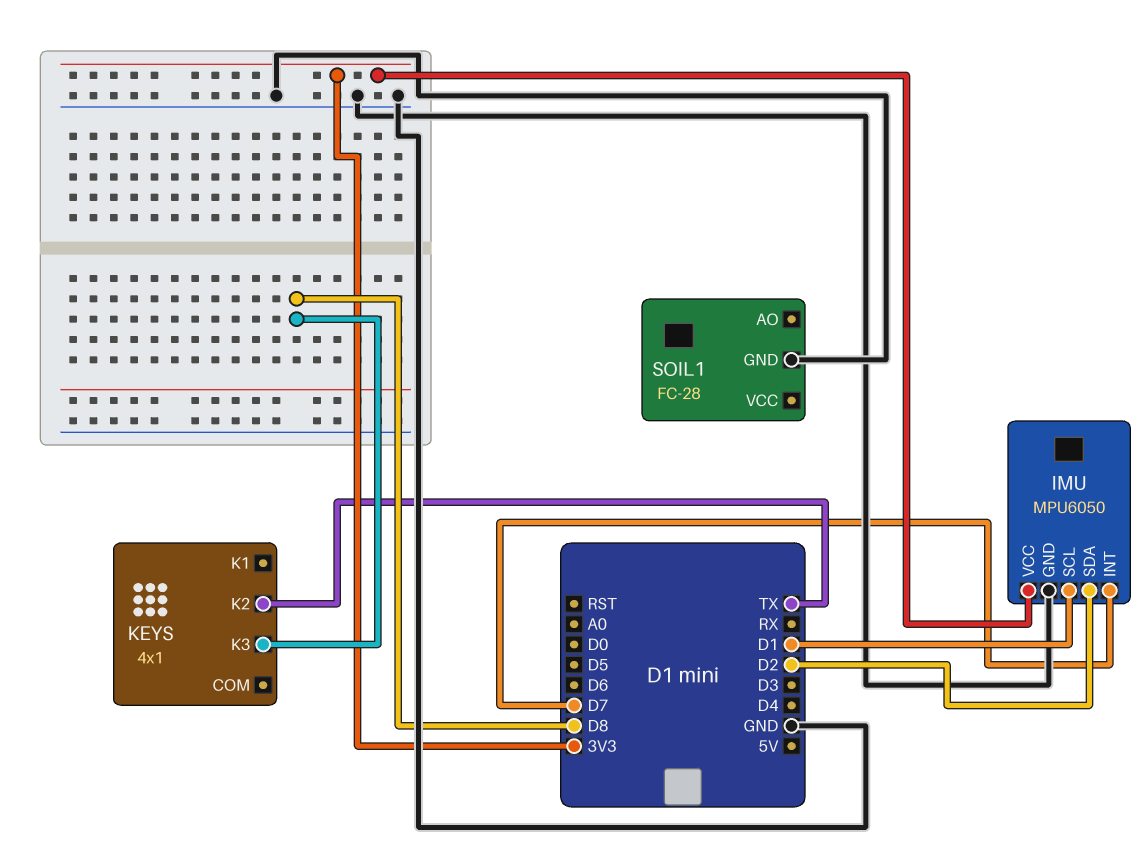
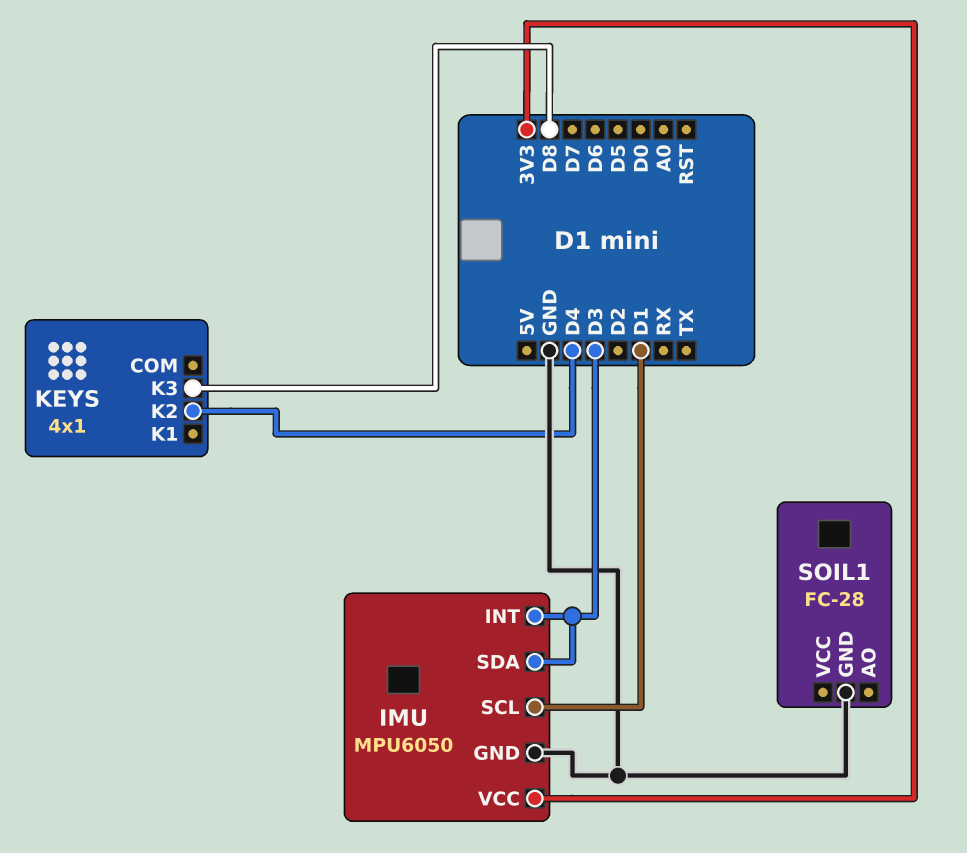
IMU pin INT: D7 -> D3
IMU pin SDA: D2 -> D3
KEYS pin K2: TX -> D4

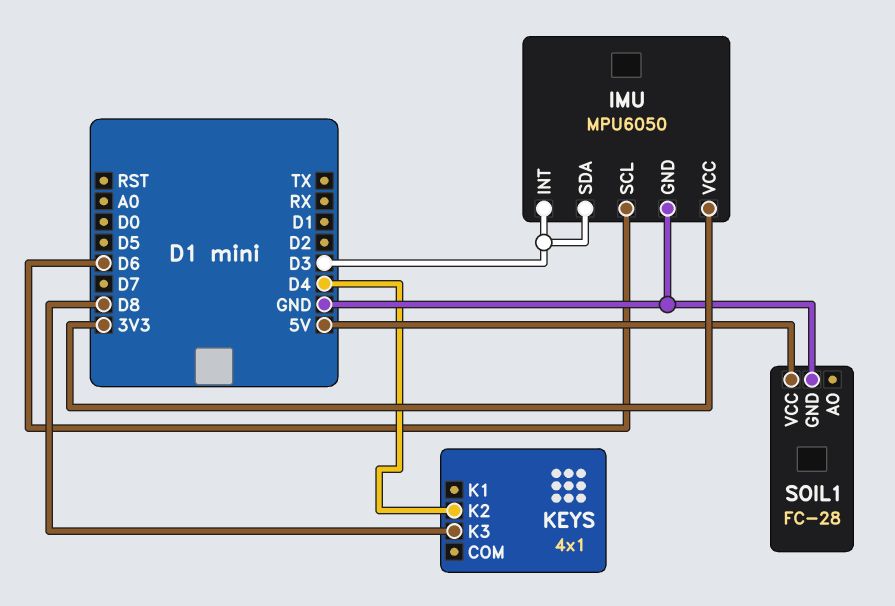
IMU pin SCL: D1 -> D6
SOIL1 pin VCC: none -> 5V

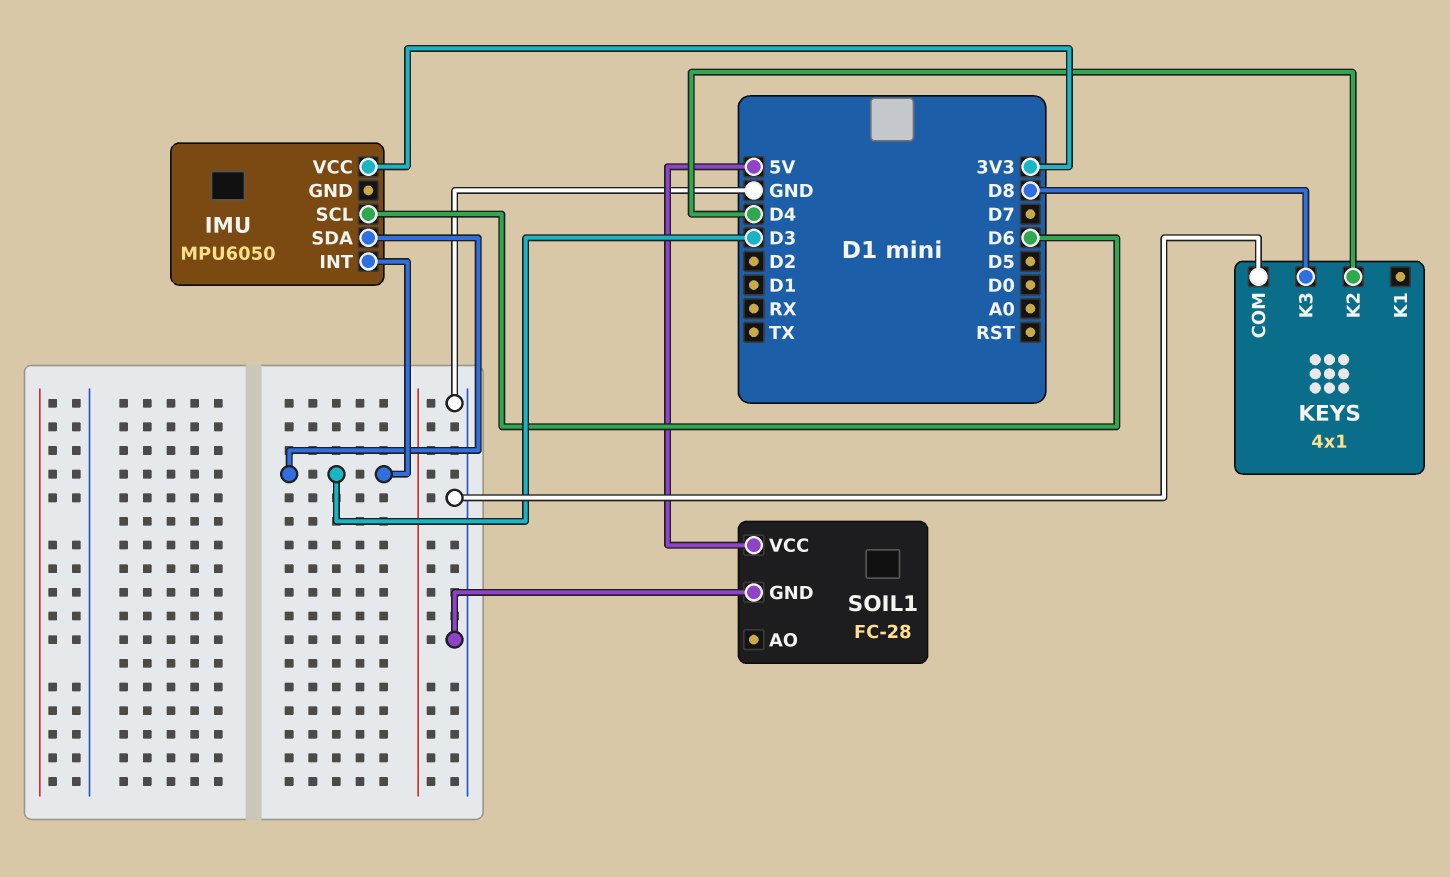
IMU pin GND: GND -> none
KEYS pin COM: none -> GND

